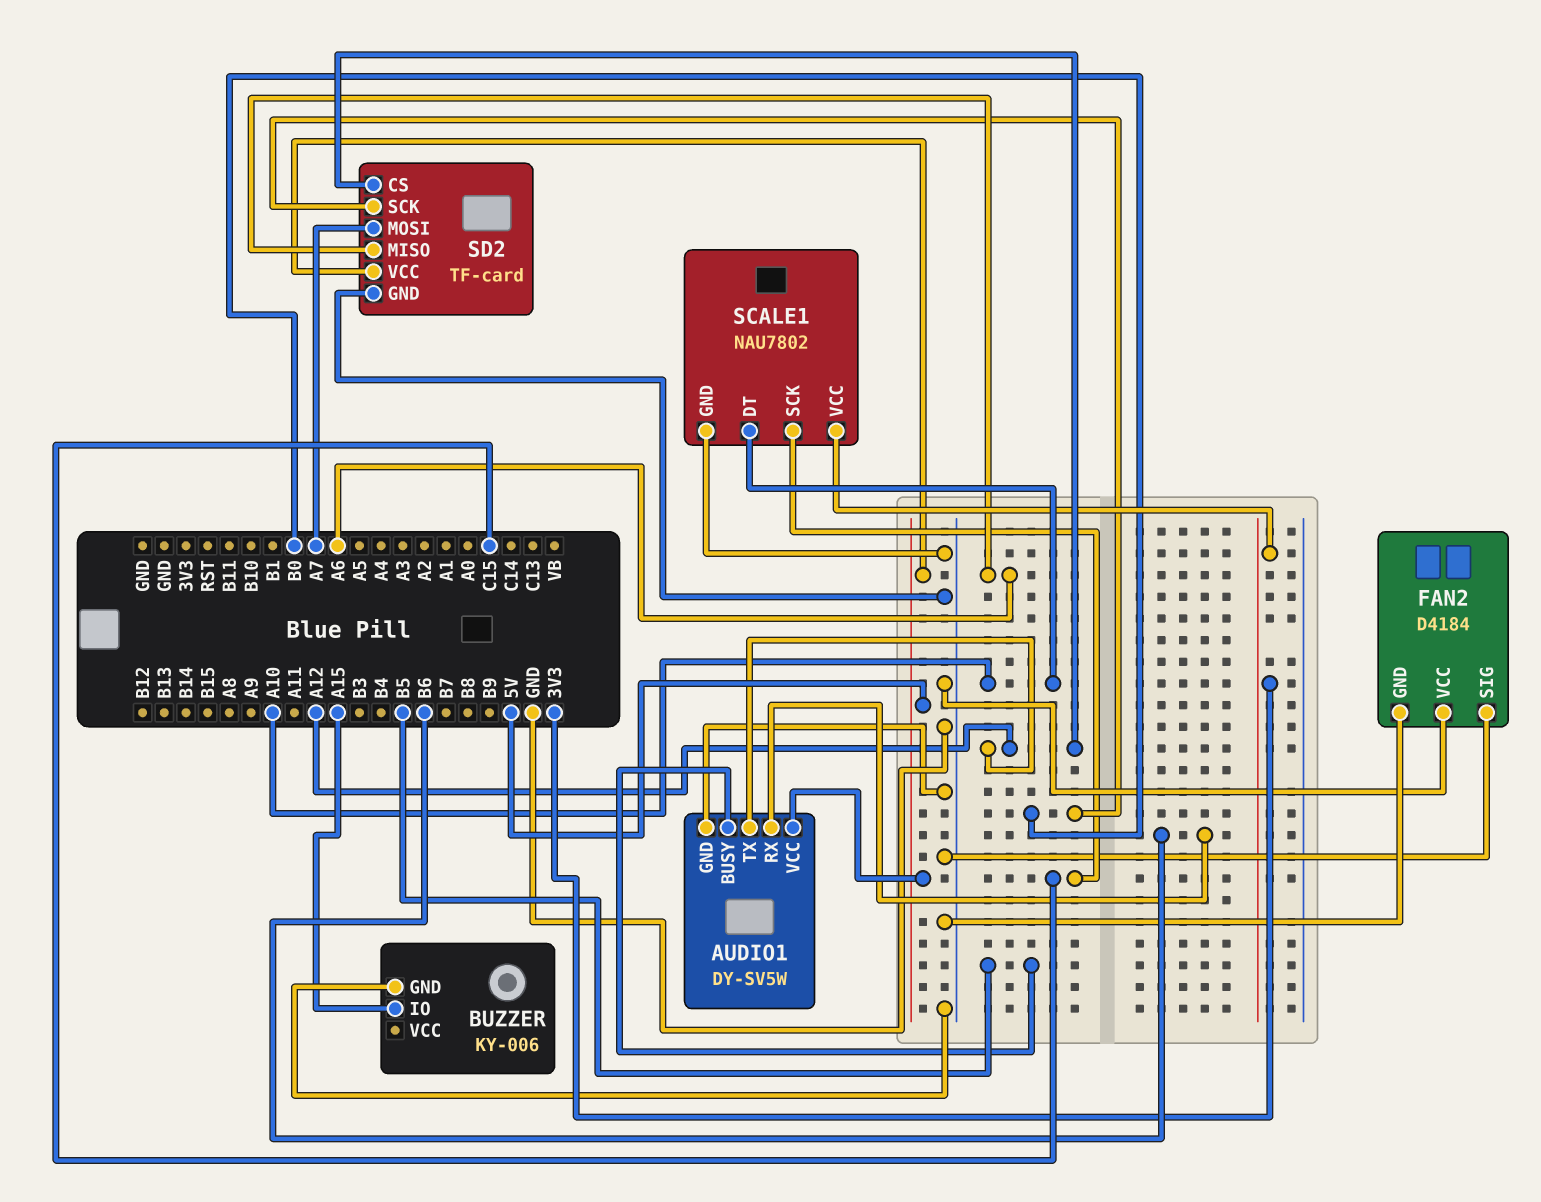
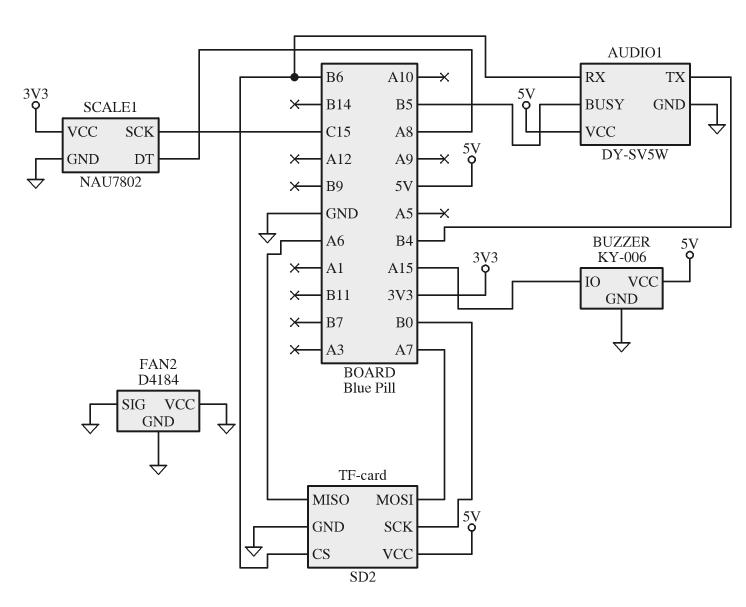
AUDIO1 pin TX: A12 -> B4
BUZZER pin VCC: none -> 5V
SCALE1 pin DT: A10 -> A8
SD2 pin CS: A12 -> B6

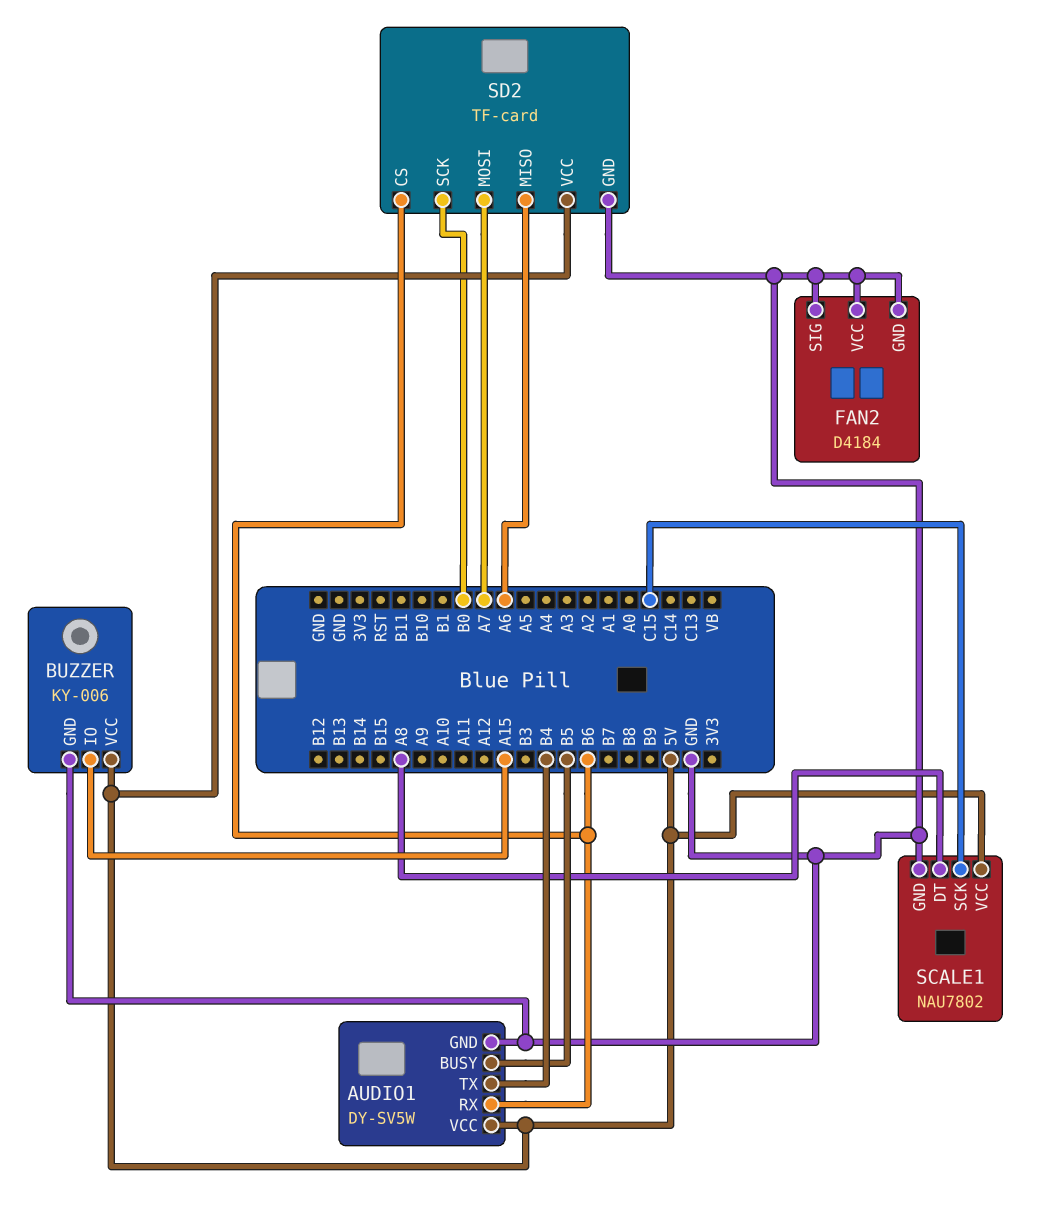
SCALE1 pin VCC: 3V3 -> 5V

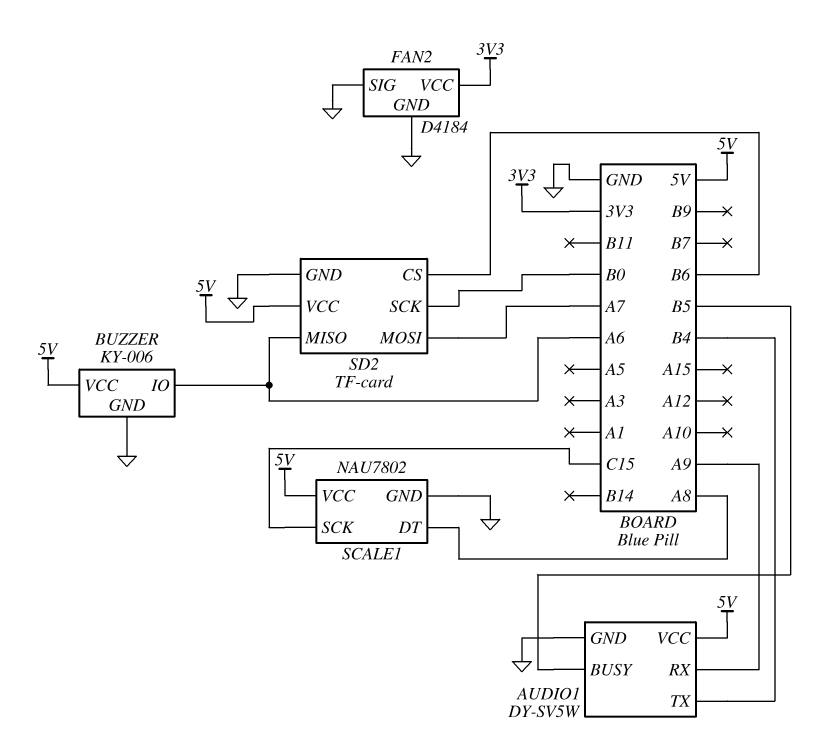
AUDIO1 pin RX: B6 -> A9
BUZZER pin IO: A15 -> A6
FAN2 pin VCC: GND -> 3V3

